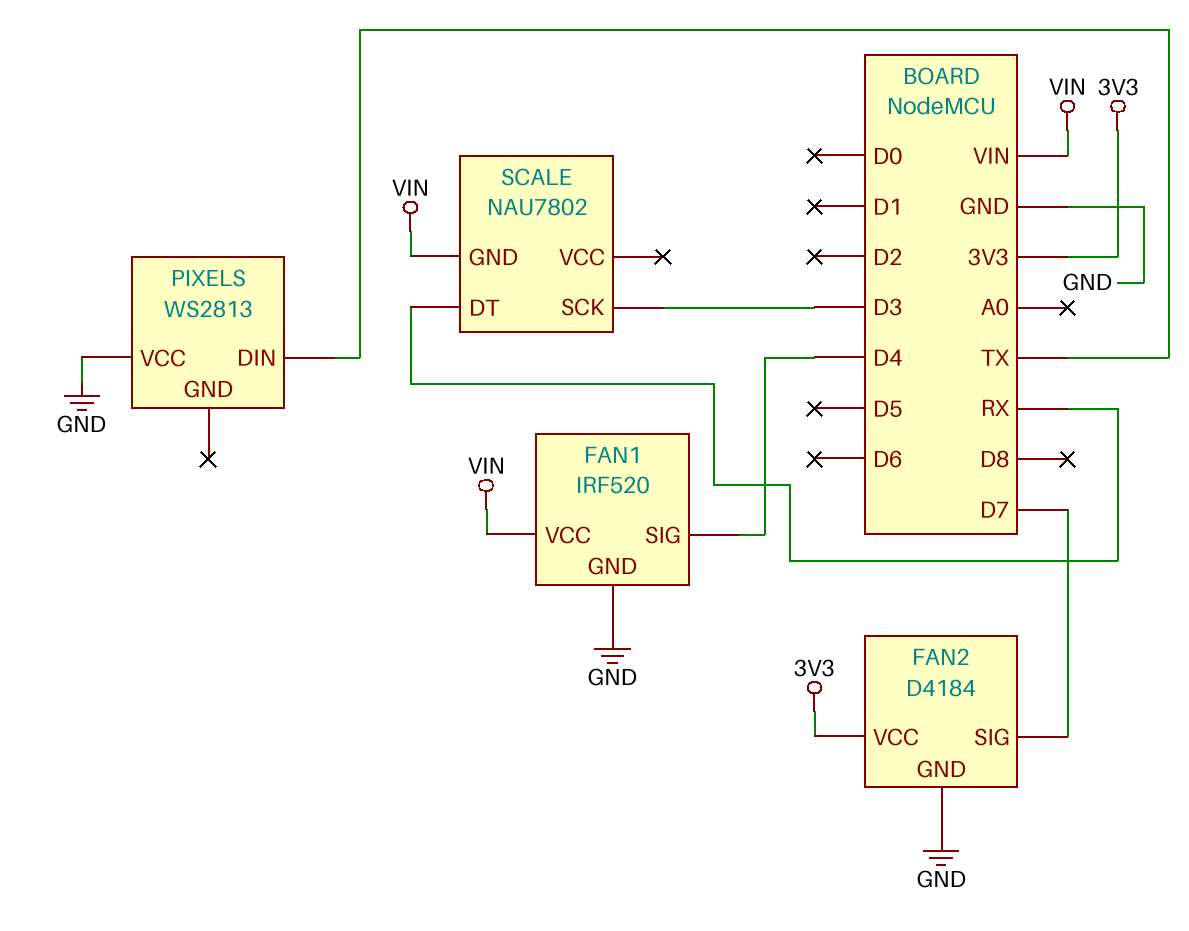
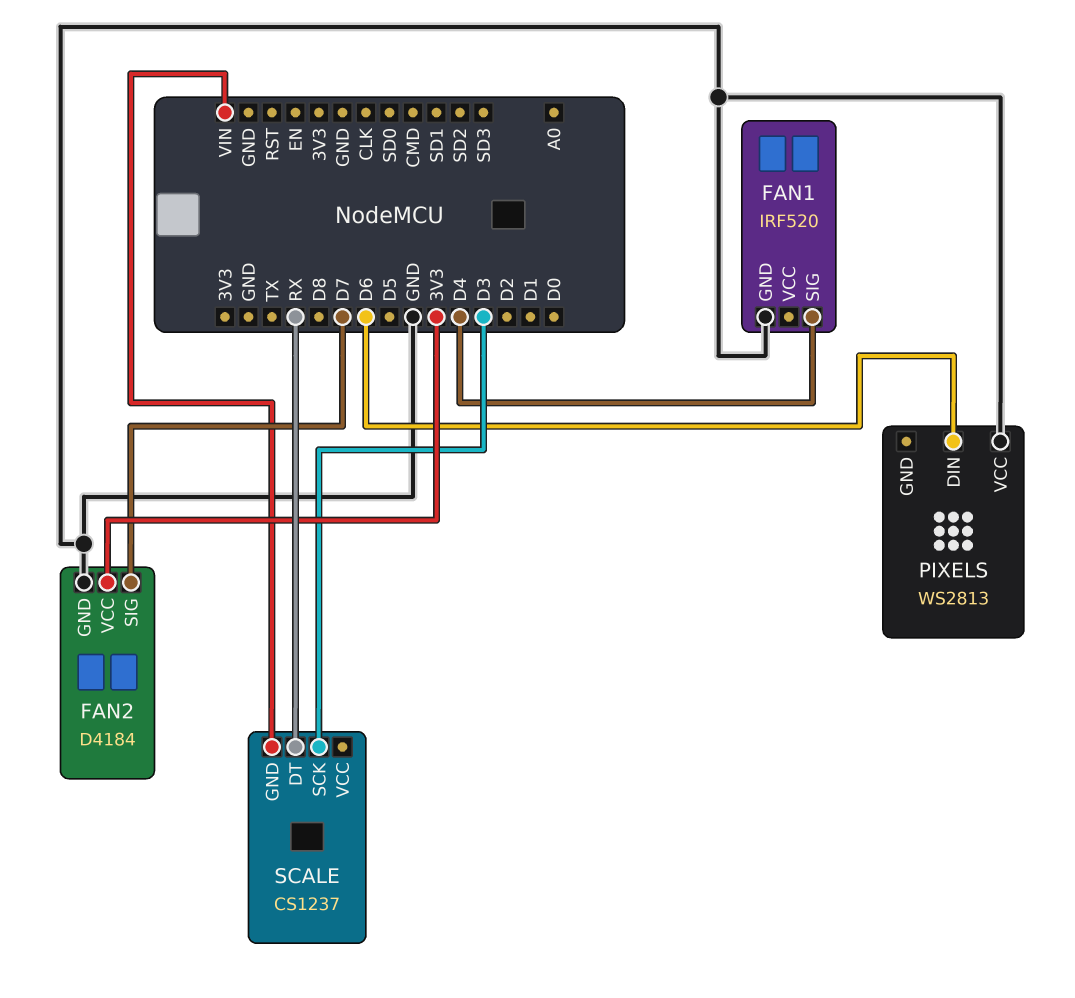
FAN1 pin VCC: VIN -> none
PIXELS pin DIN: TX -> D6
SCALE: NAU7802 -> CS1237

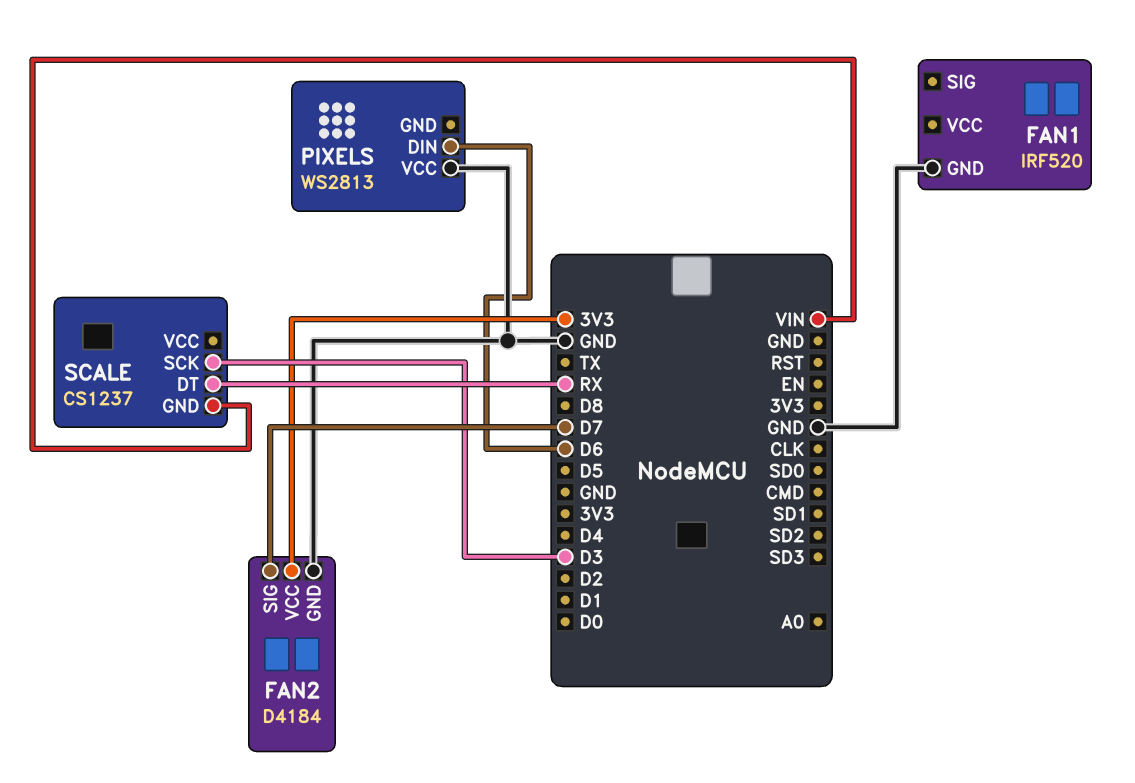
FAN1 pin SIG: D4 -> none

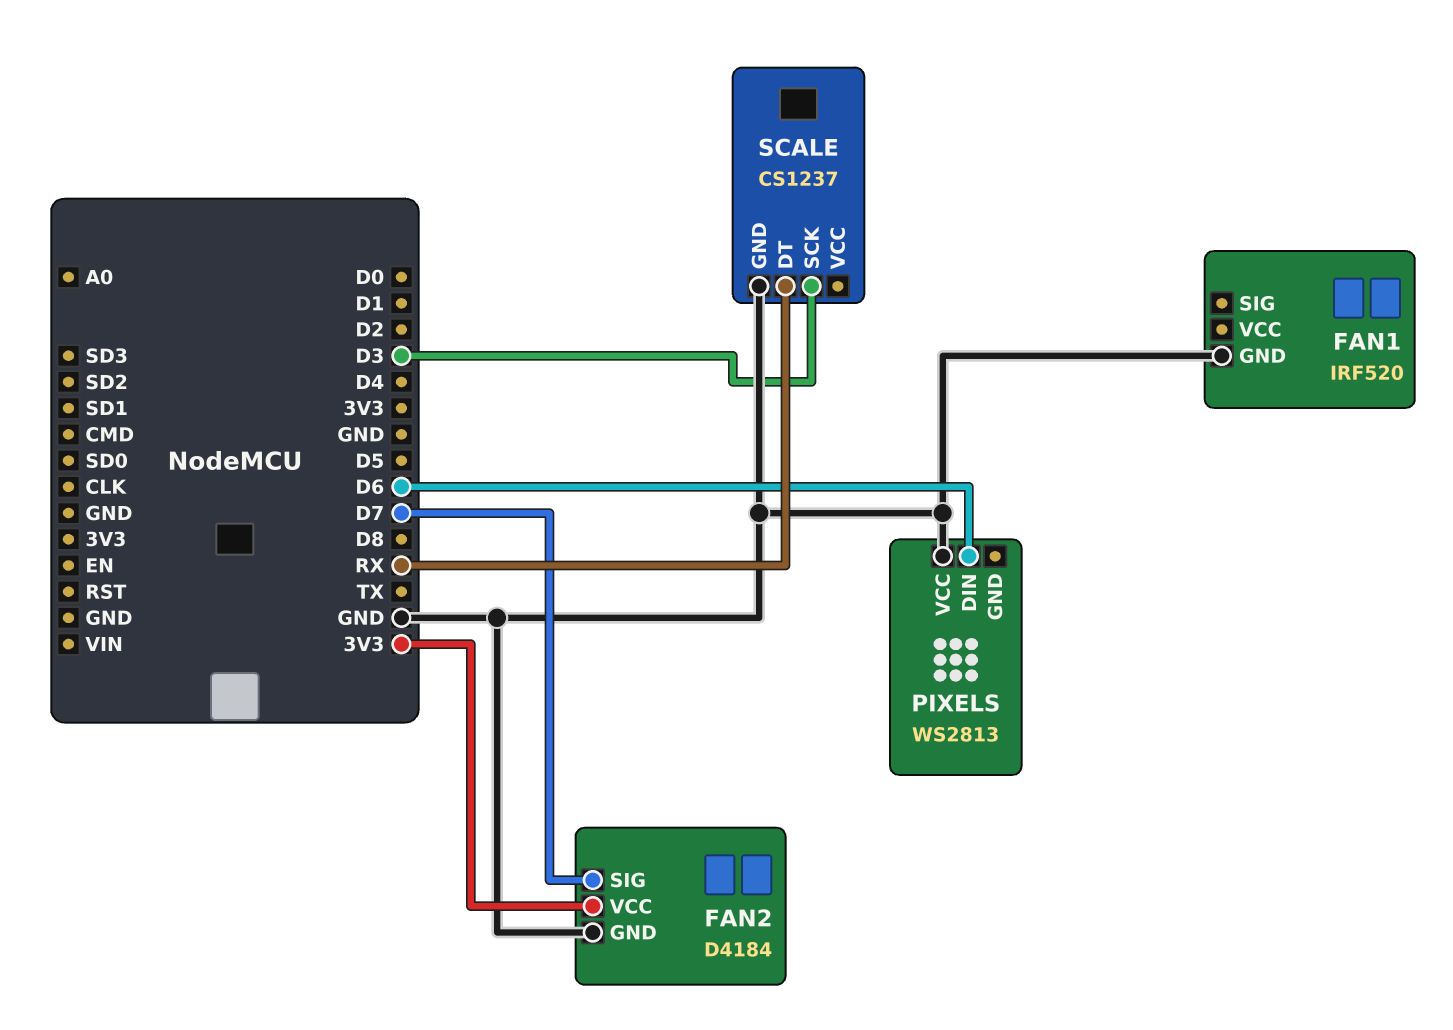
SCALE pin GND: VIN -> GND

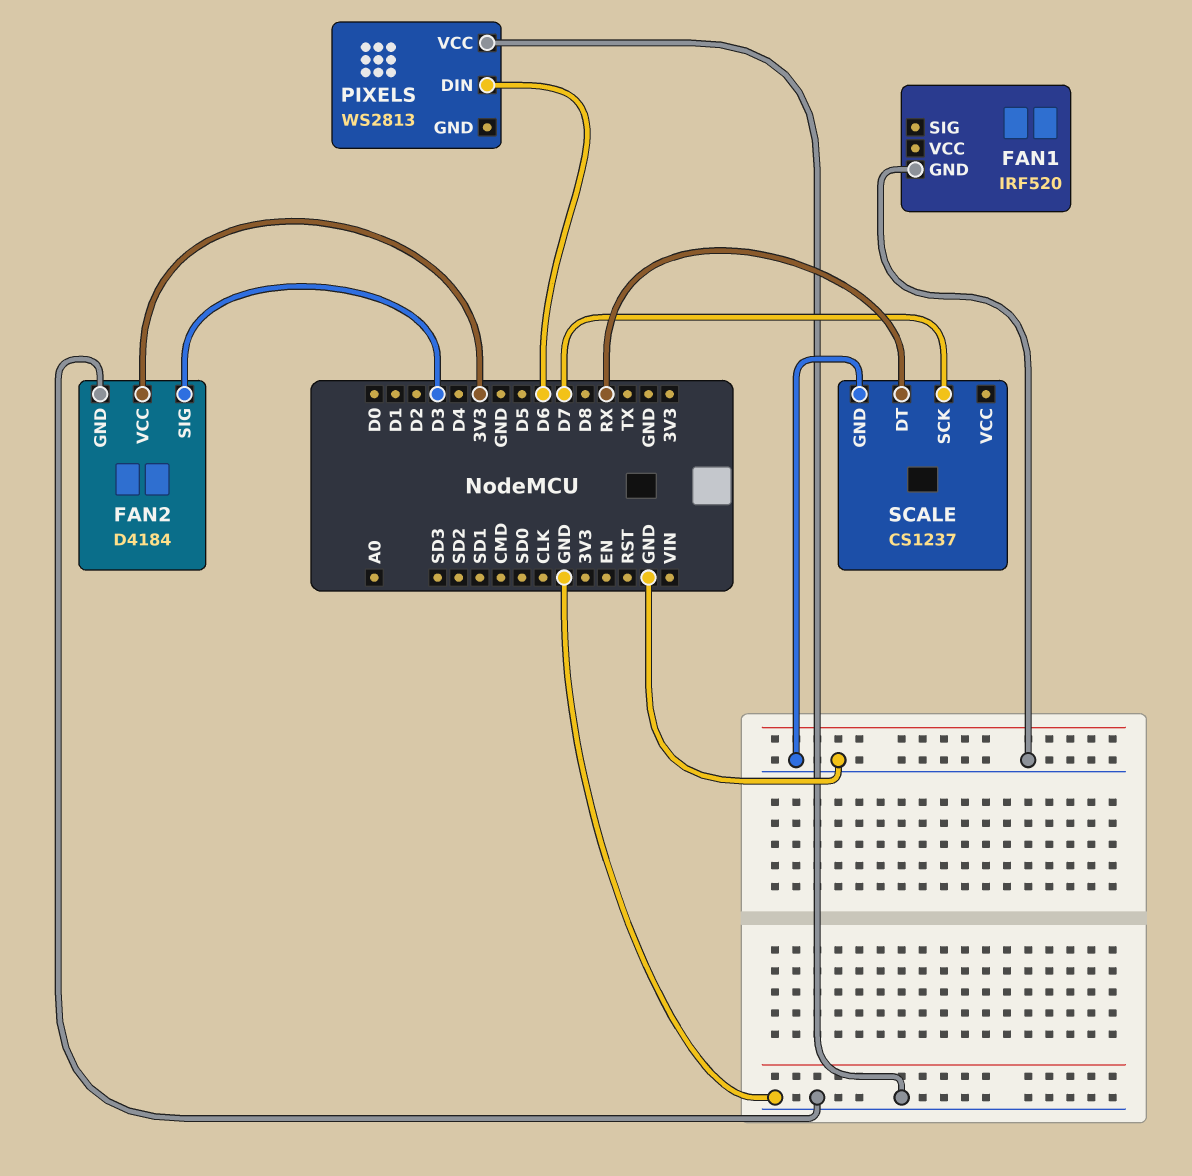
FAN2 pin SIG: D7 -> D3
SCALE pin SCK: D3 -> D7

